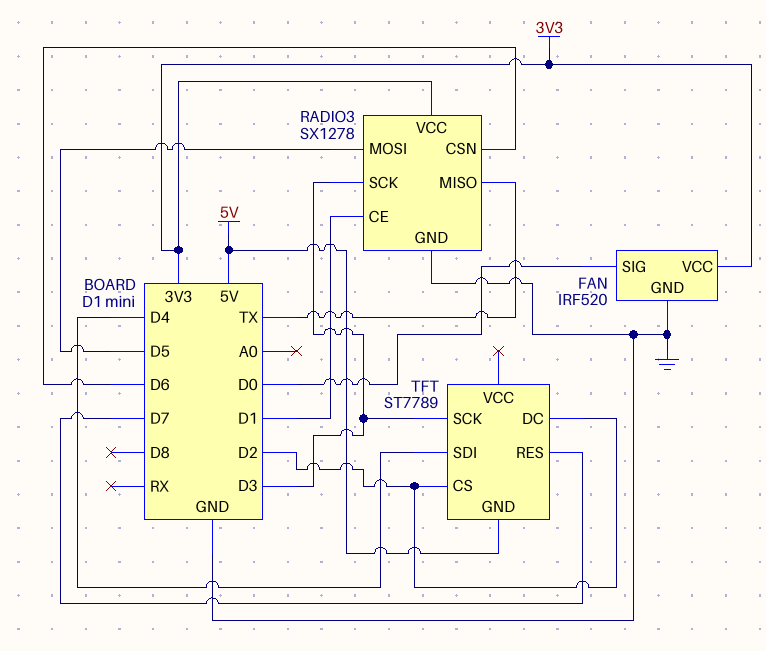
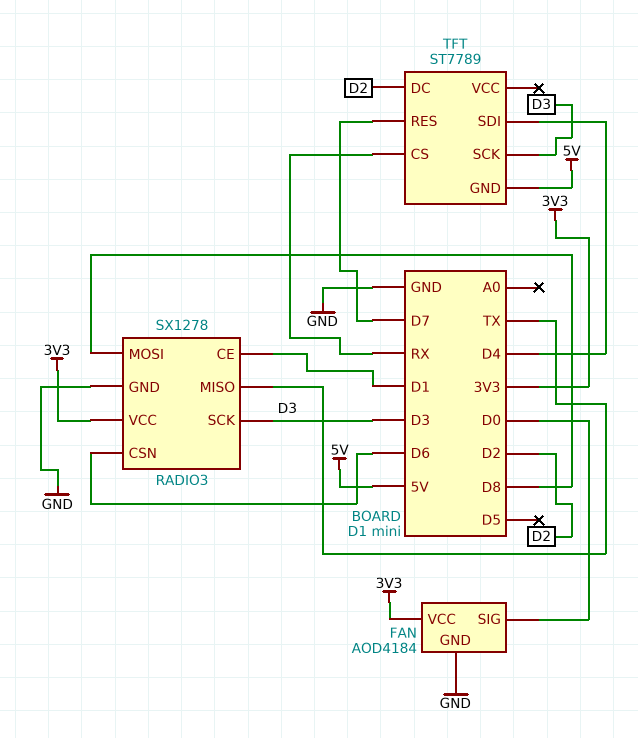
FAN: IRF520 -> AOD4184
RADIO3 pin MOSI: D5 -> D8
TFT pin CS: D2 -> RX

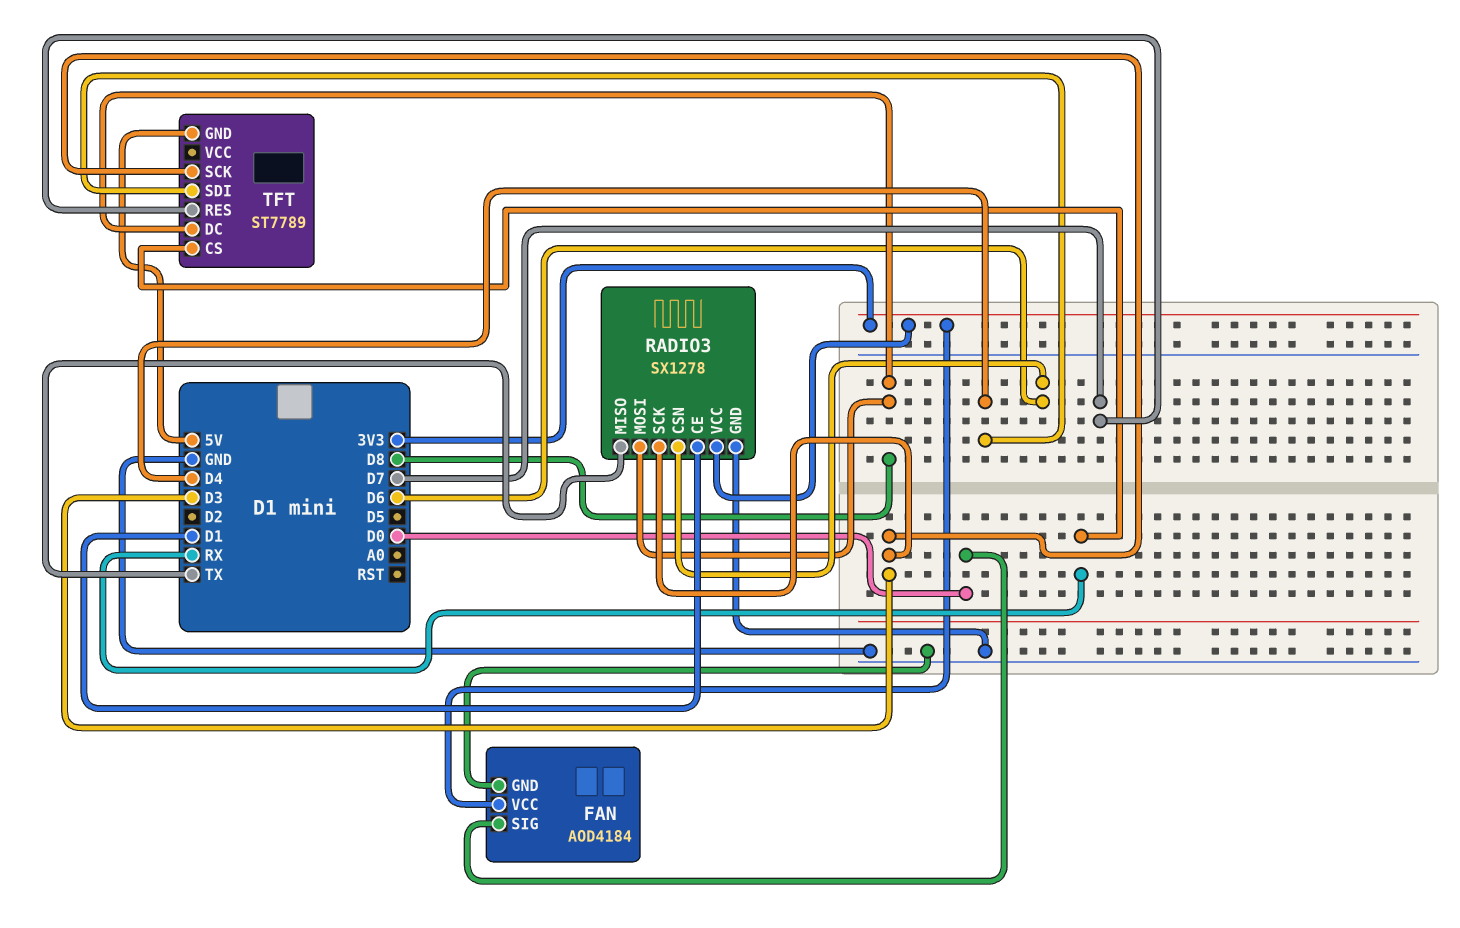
TFT pin DC: D2 -> D8

